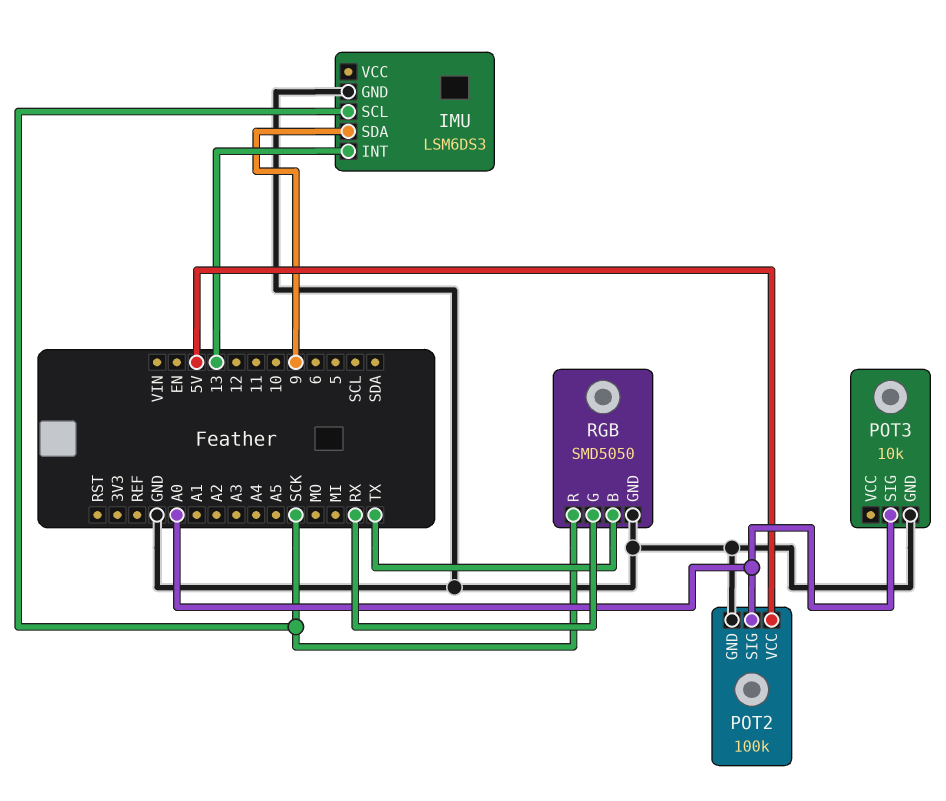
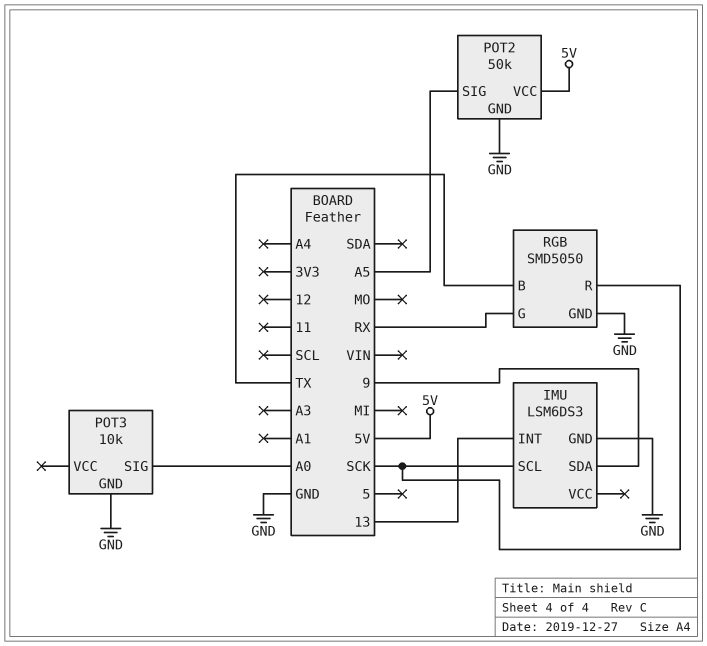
POT2: 100k -> 50k
POT2 pin SIG: A0 -> A5

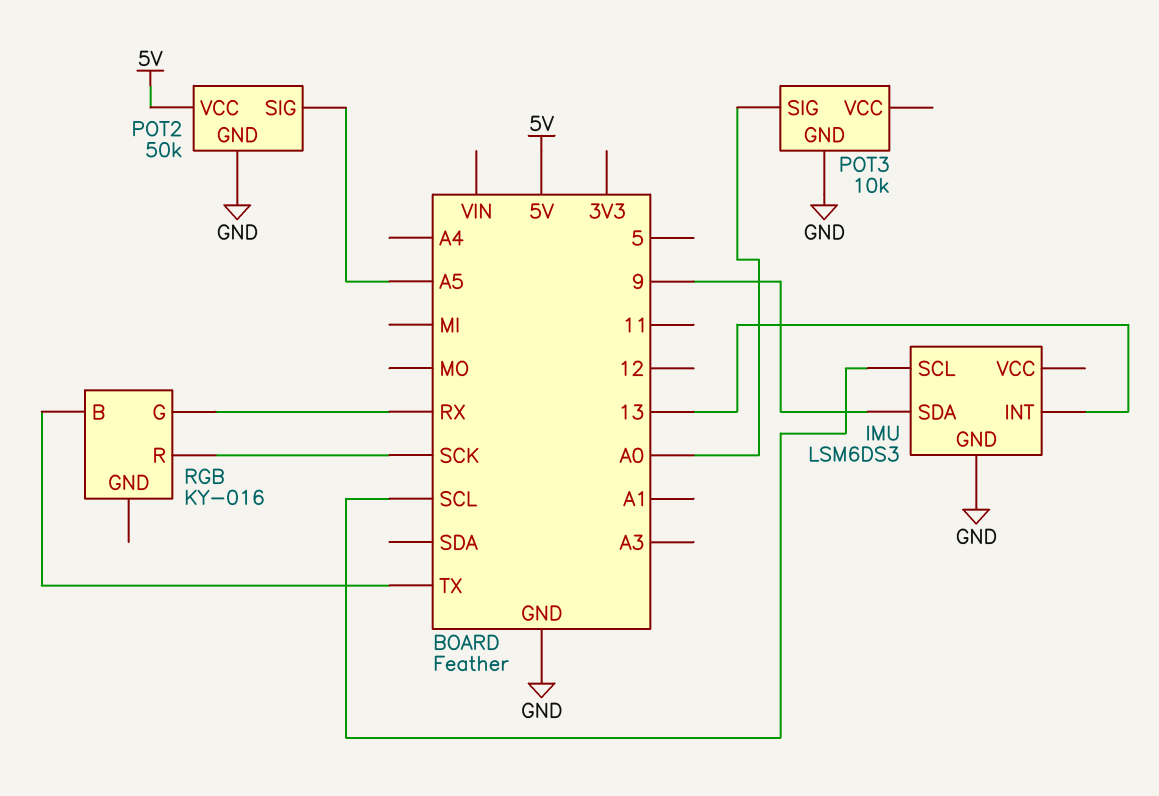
IMU pin SCL: SCK -> SCL
RGB: SMD5050 -> KY-016
RGB pin GND: GND -> none

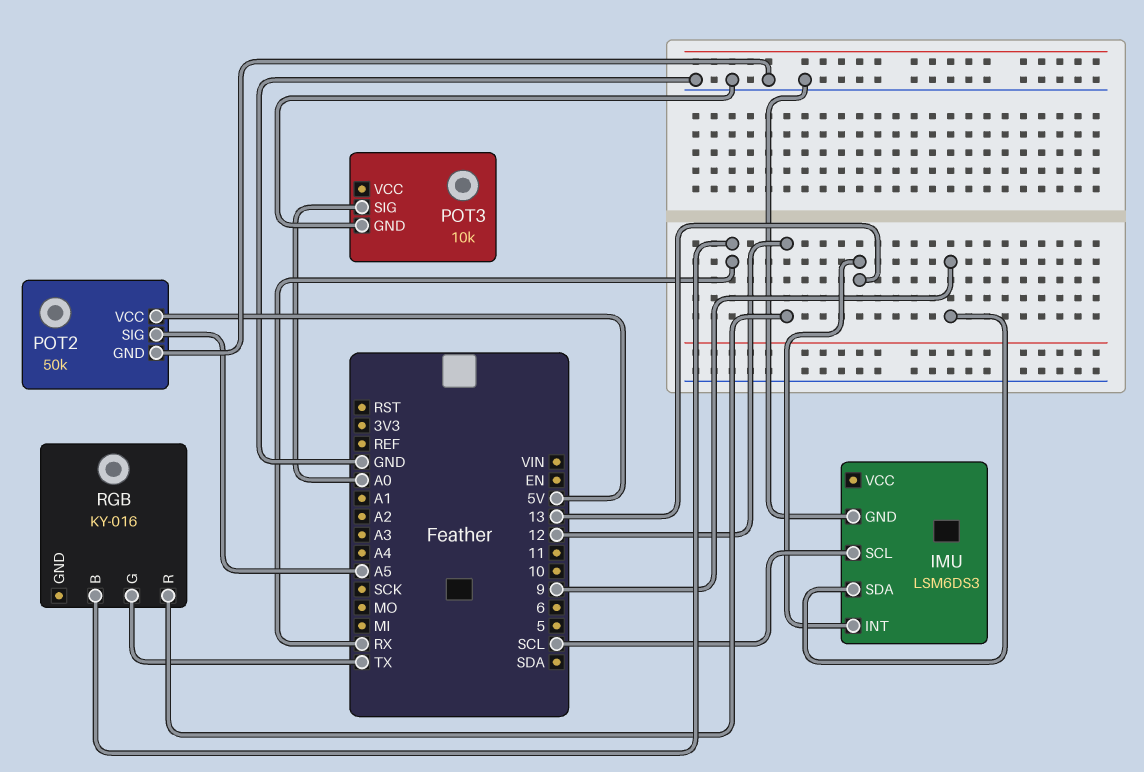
RGB pin B: TX -> RX
RGB pin G: RX -> TX
RGB pin R: SCK -> 12

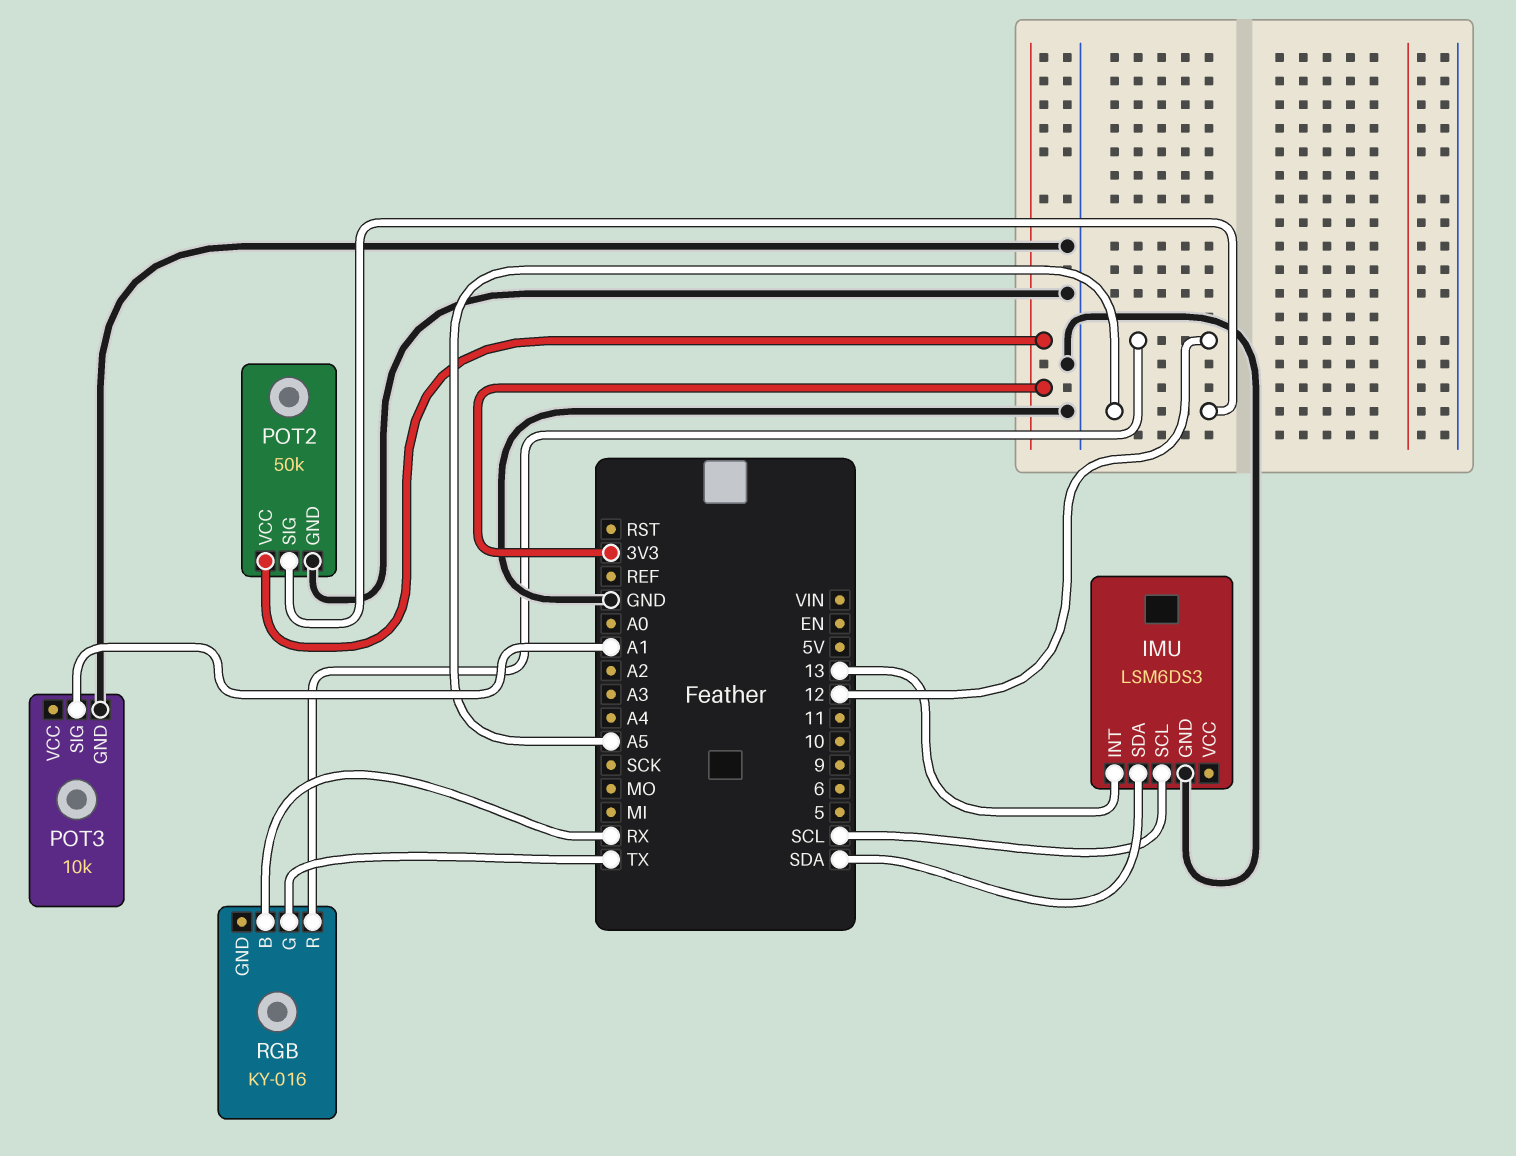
IMU pin SDA: 9 -> SDA
POT2 pin VCC: 5V -> 3V3
POT3 pin SIG: A0 -> A1

